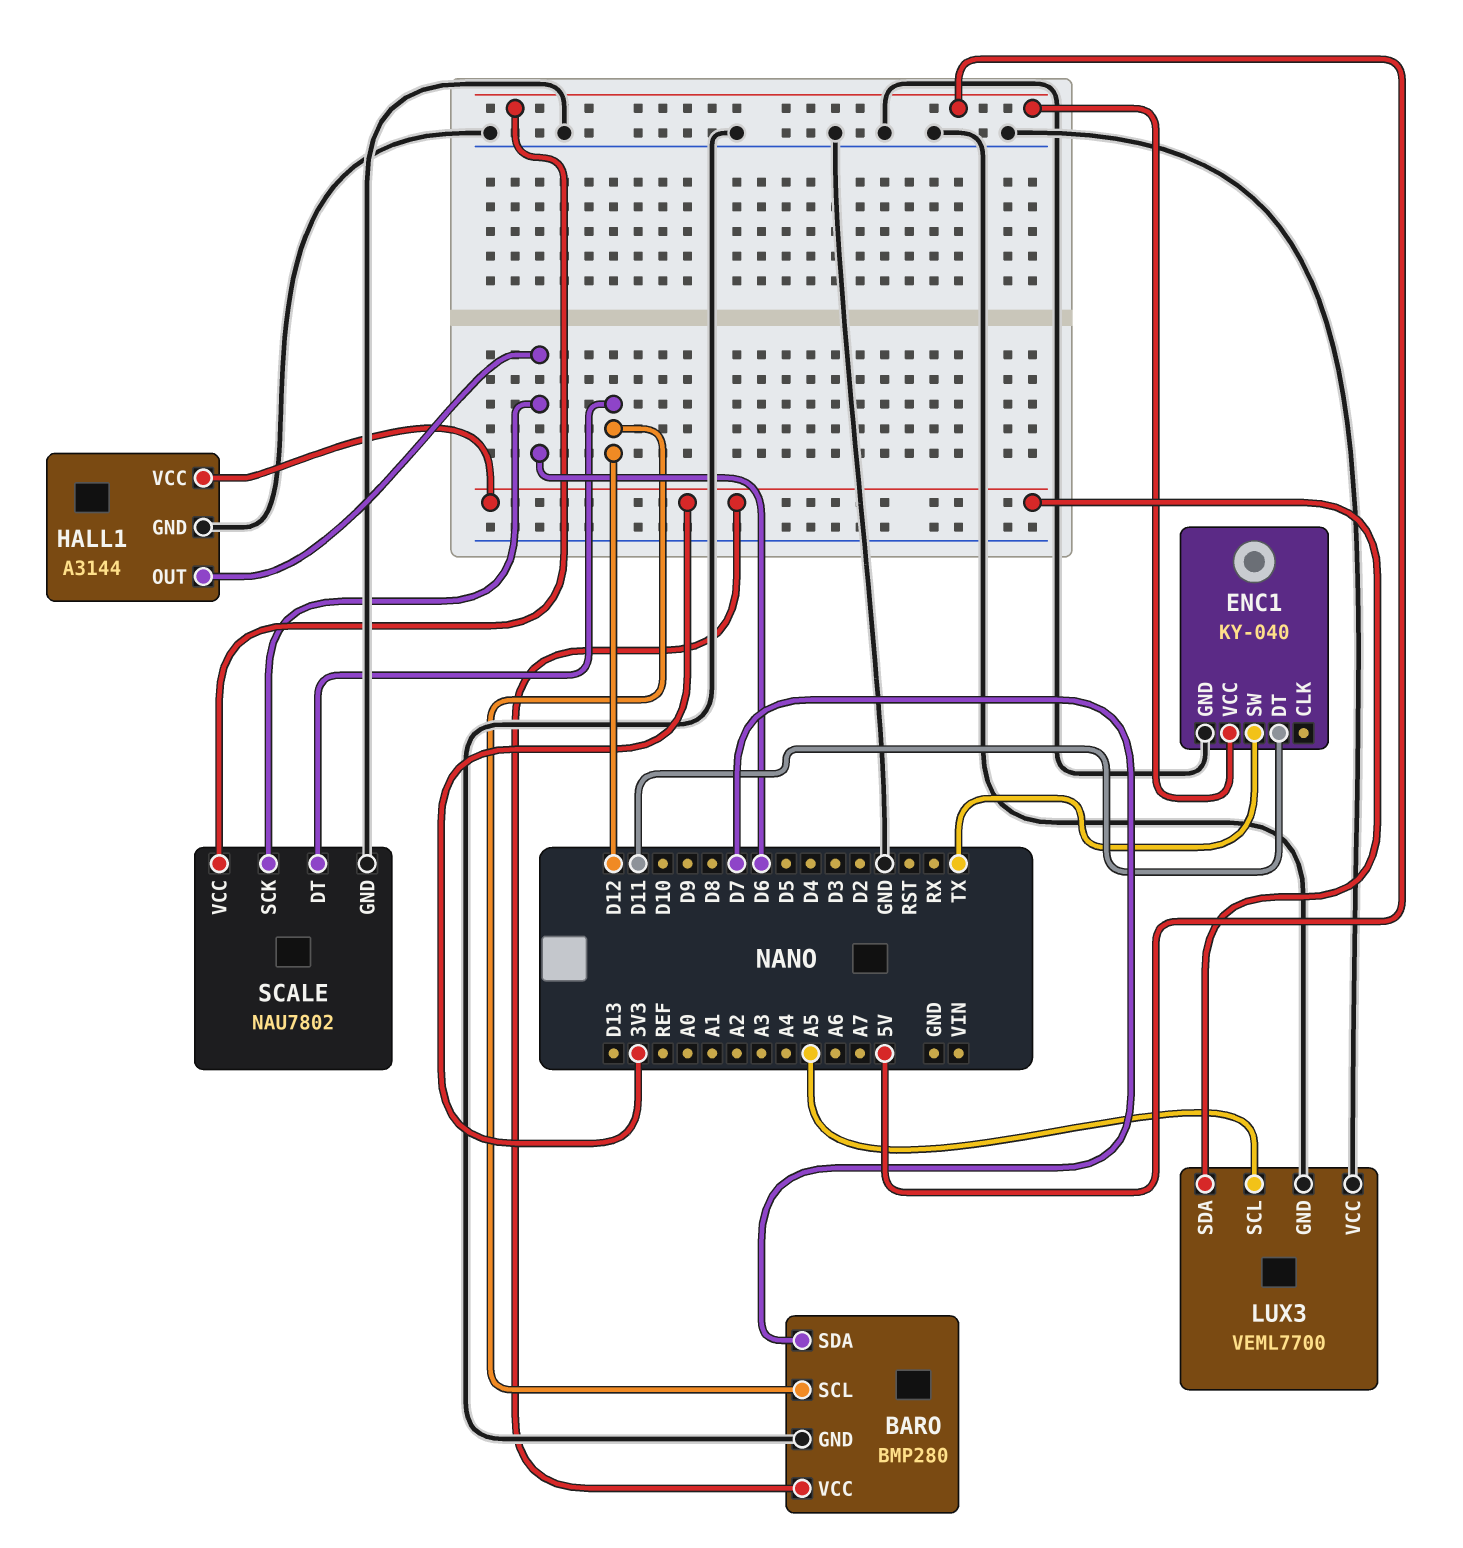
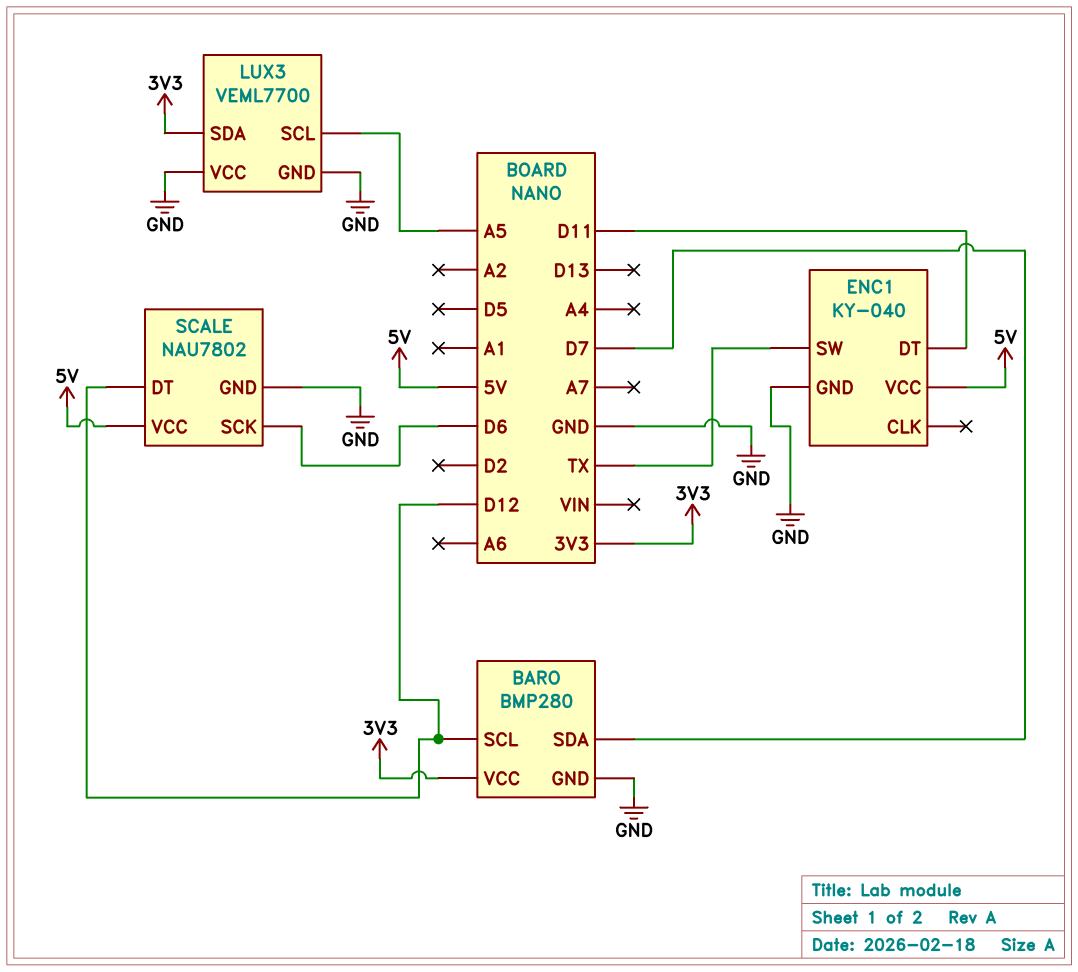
HALL1: A3144 -> none
HALL1 pin GND: GND -> none
HALL1 pin OUT: D6 -> none
HALL1 pin VCC: 3V3 -> none

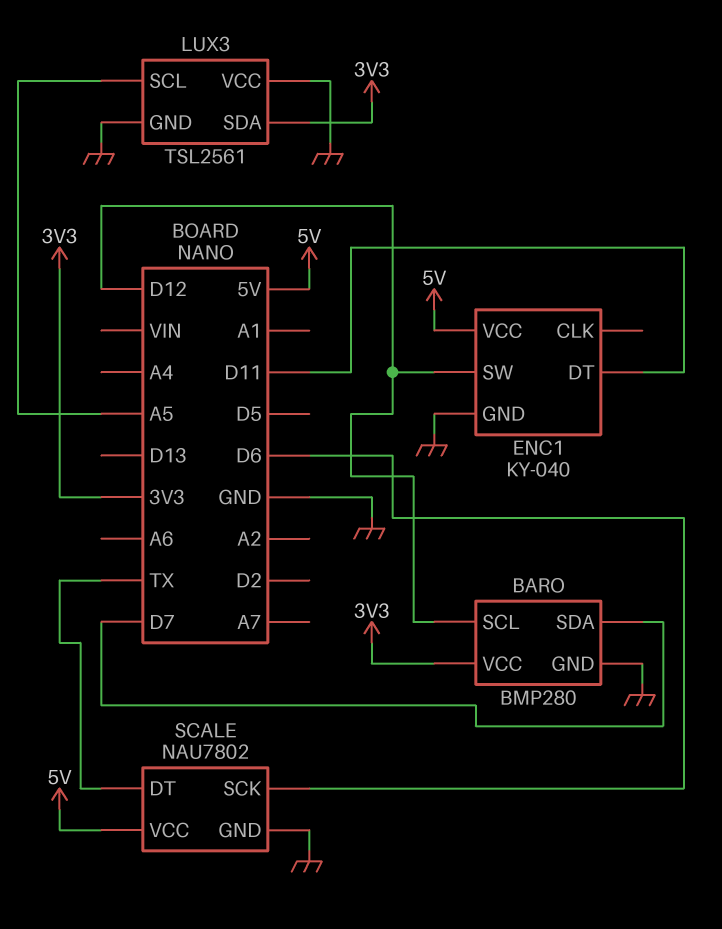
ENC1 pin SW: TX -> D12
LUX3: VEML7700 -> TSL2561
SCALE pin DT: D12 -> TX

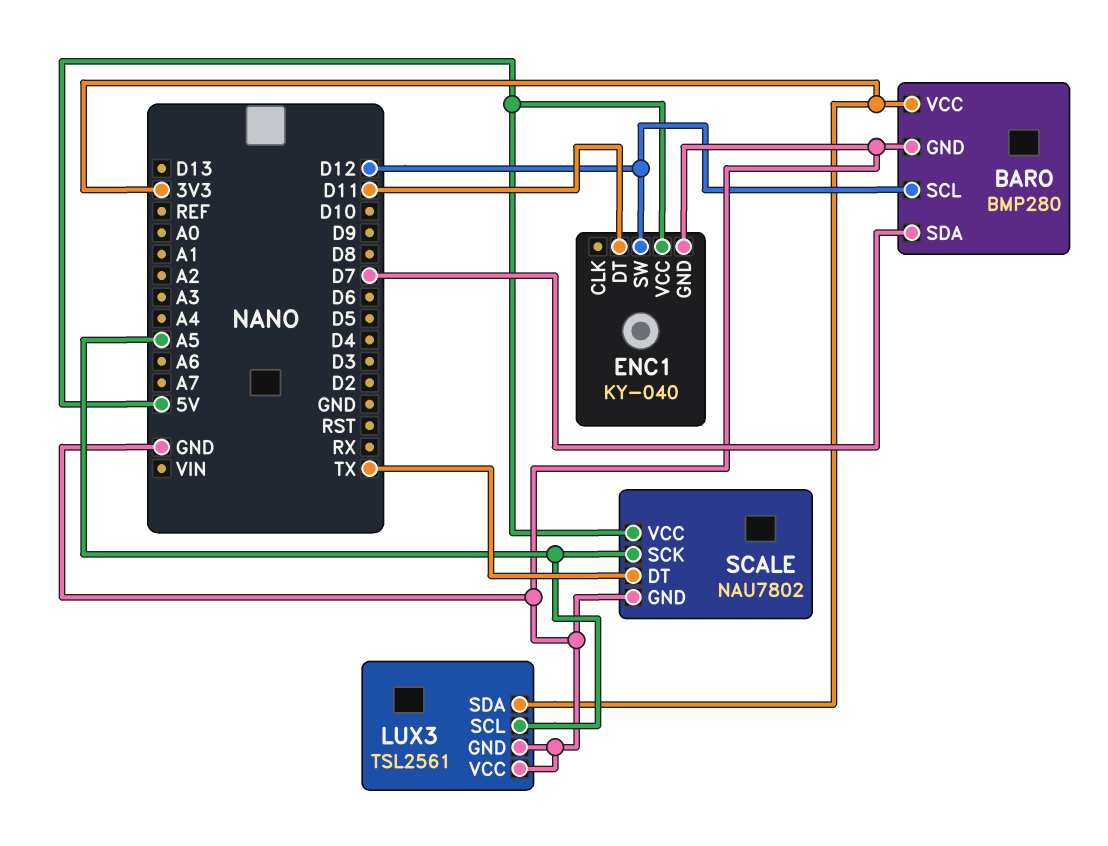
SCALE pin SCK: D6 -> A5

